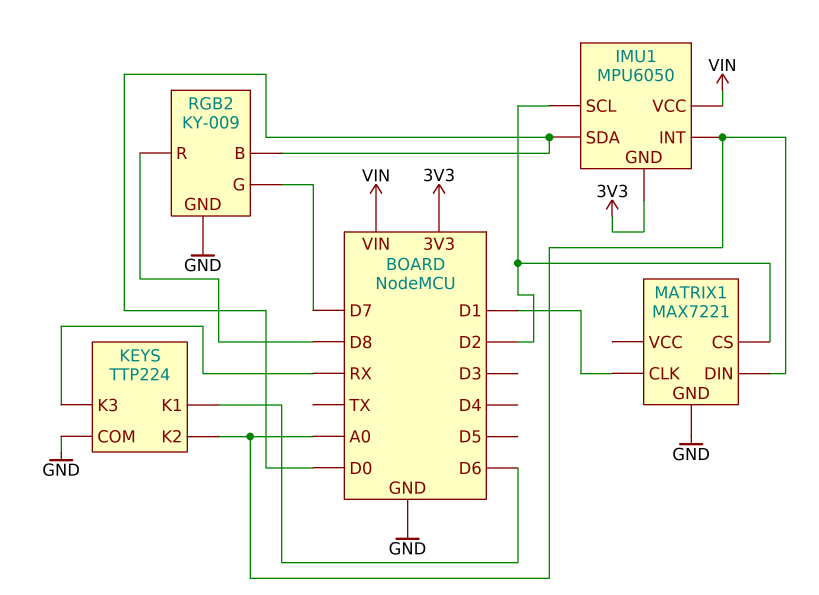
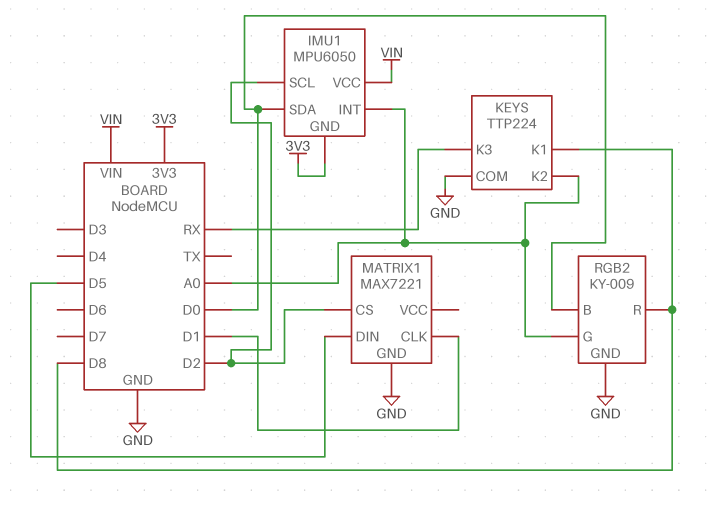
KEYS pin K1: D6 -> D8
MATRIX1 pin DIN: A0 -> D5
RGB2 pin G: D7 -> A0

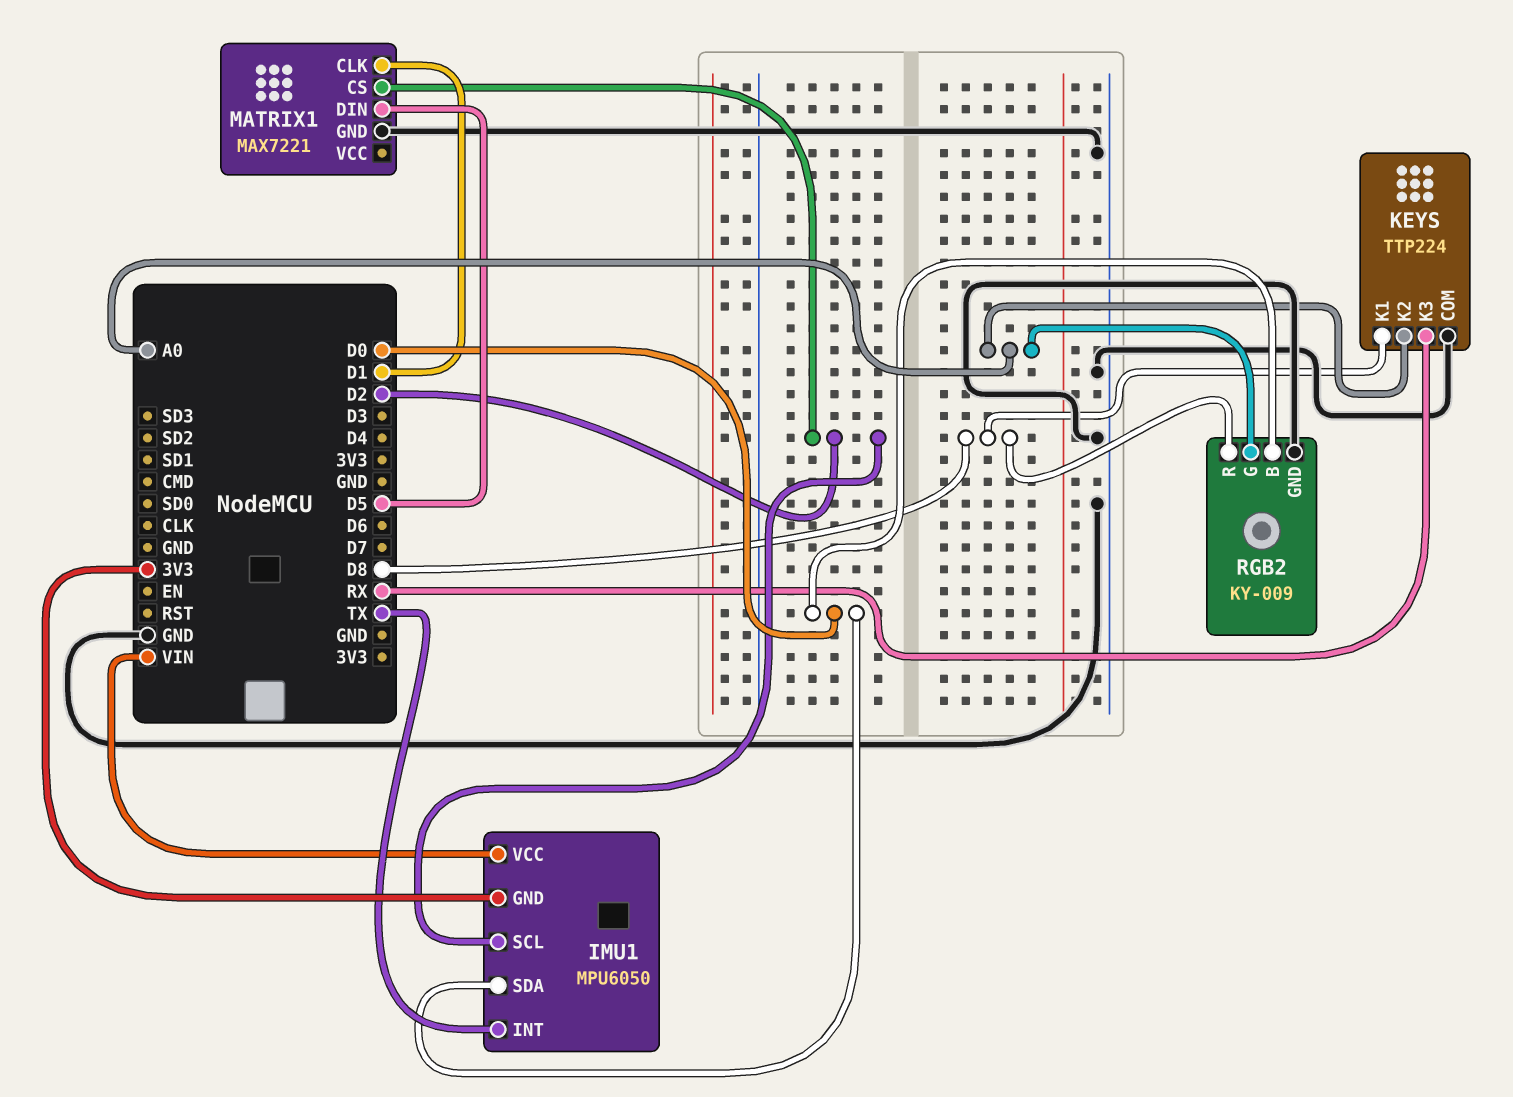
IMU1 pin INT: A0 -> TX

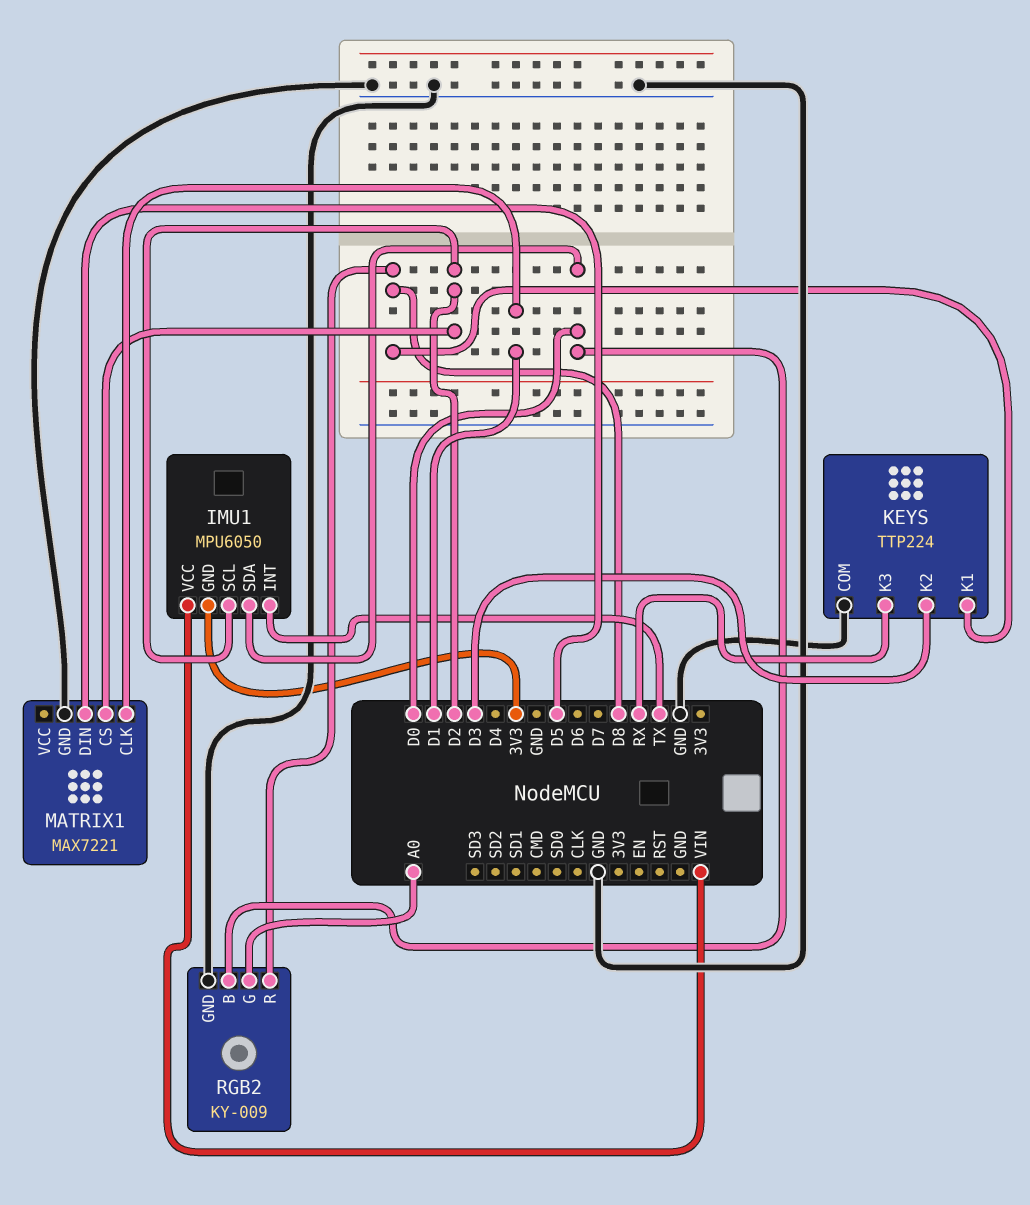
KEYS pin K2: A0 -> D3

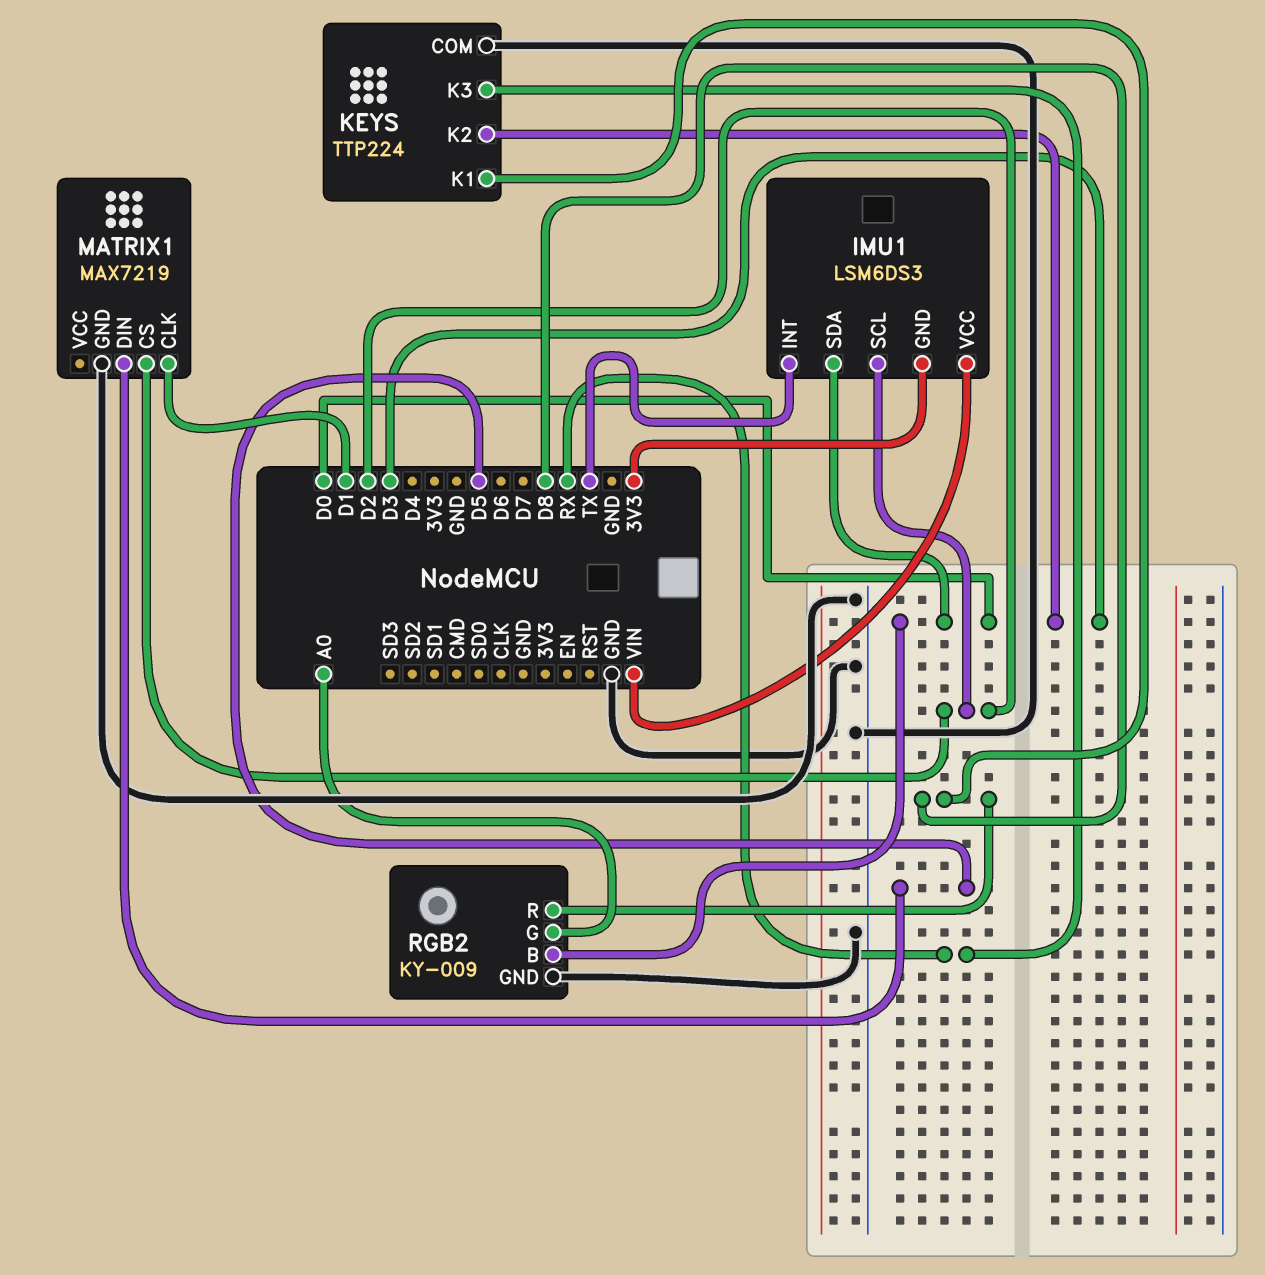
IMU1: MPU6050 -> LSM6DS3
MATRIX1: MAX7221 -> MAX7219

